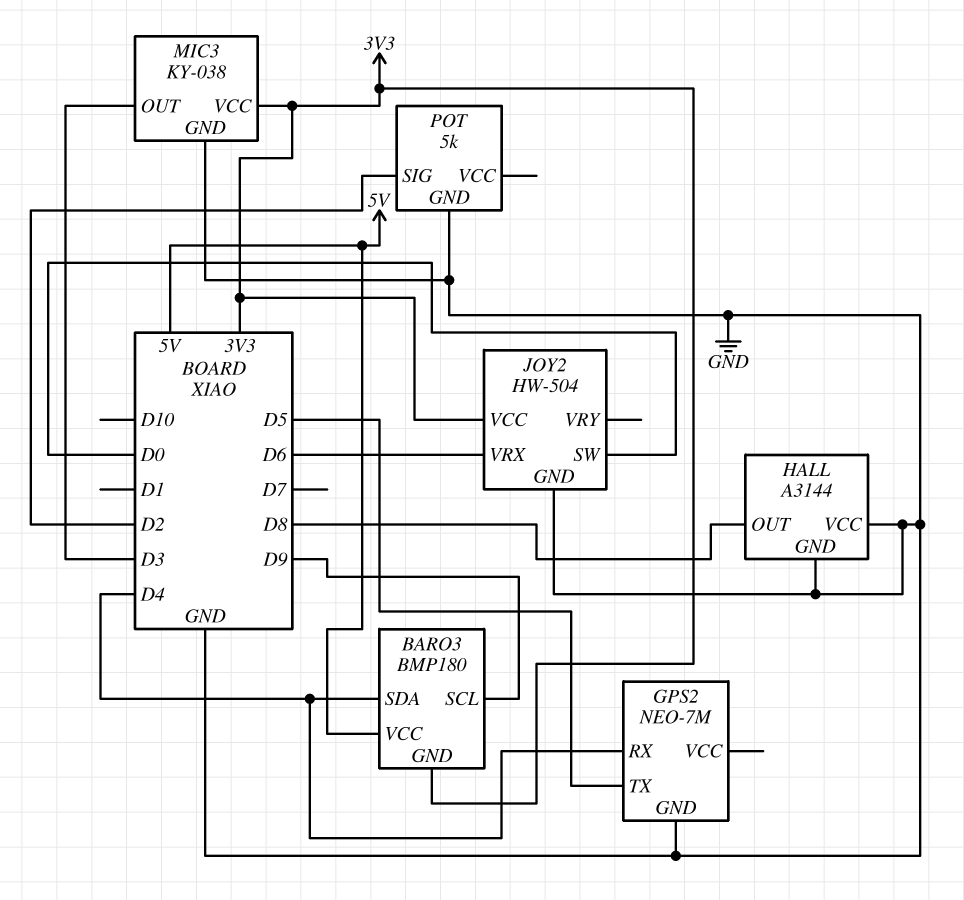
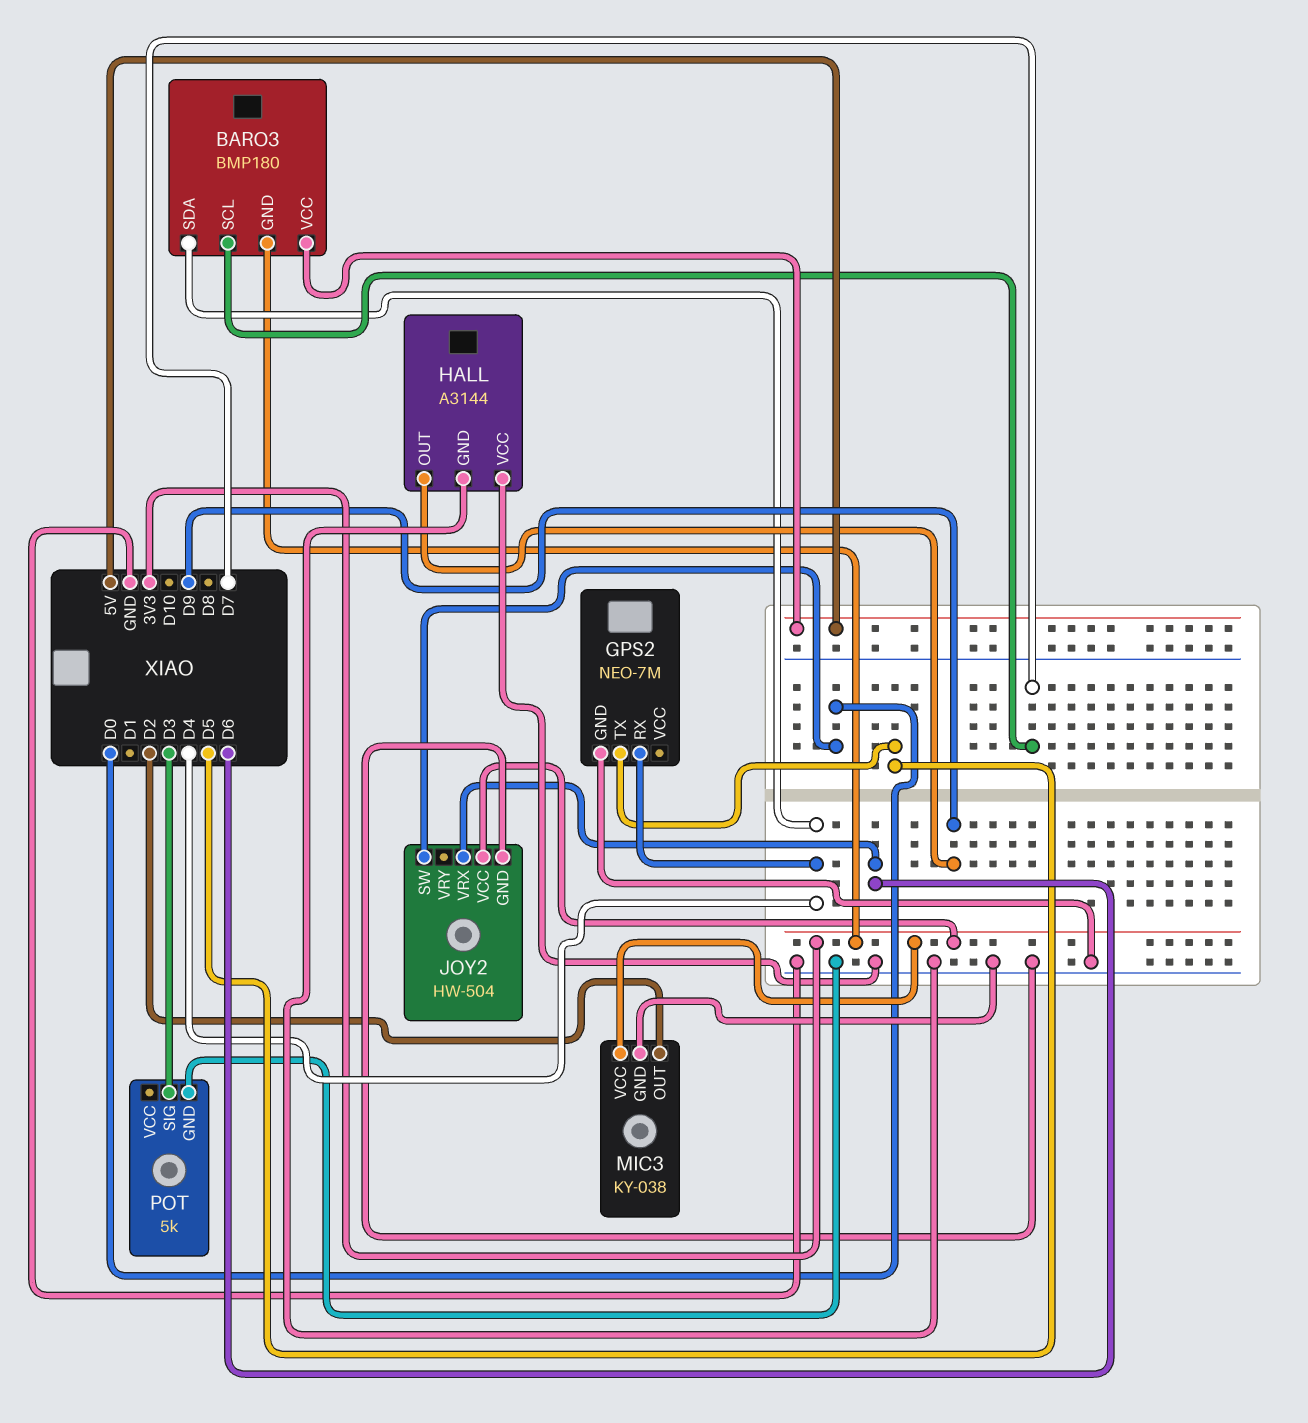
BARO3 pin SCL: D9 -> D7
HALL pin OUT: D8 -> D9
MIC3 pin OUT: D3 -> D2
POT pin SIG: D2 -> D3

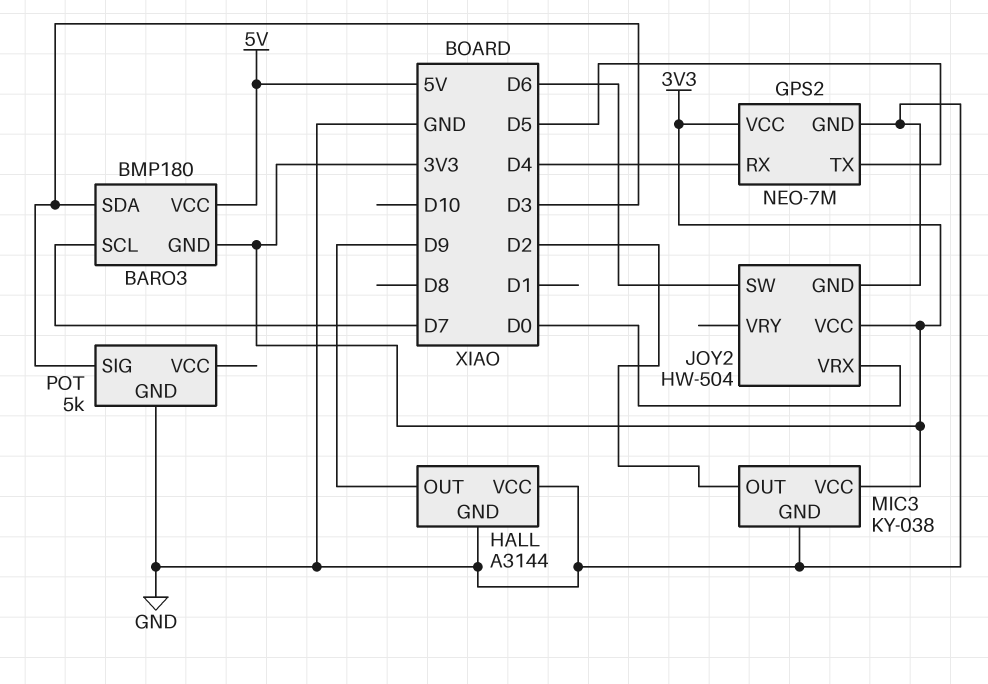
BARO3 pin SDA: D4 -> D3
GPS2 pin VCC: none -> 3V3
JOY2 pin SW: D0 -> D6
JOY2 pin VRX: D6 -> D0

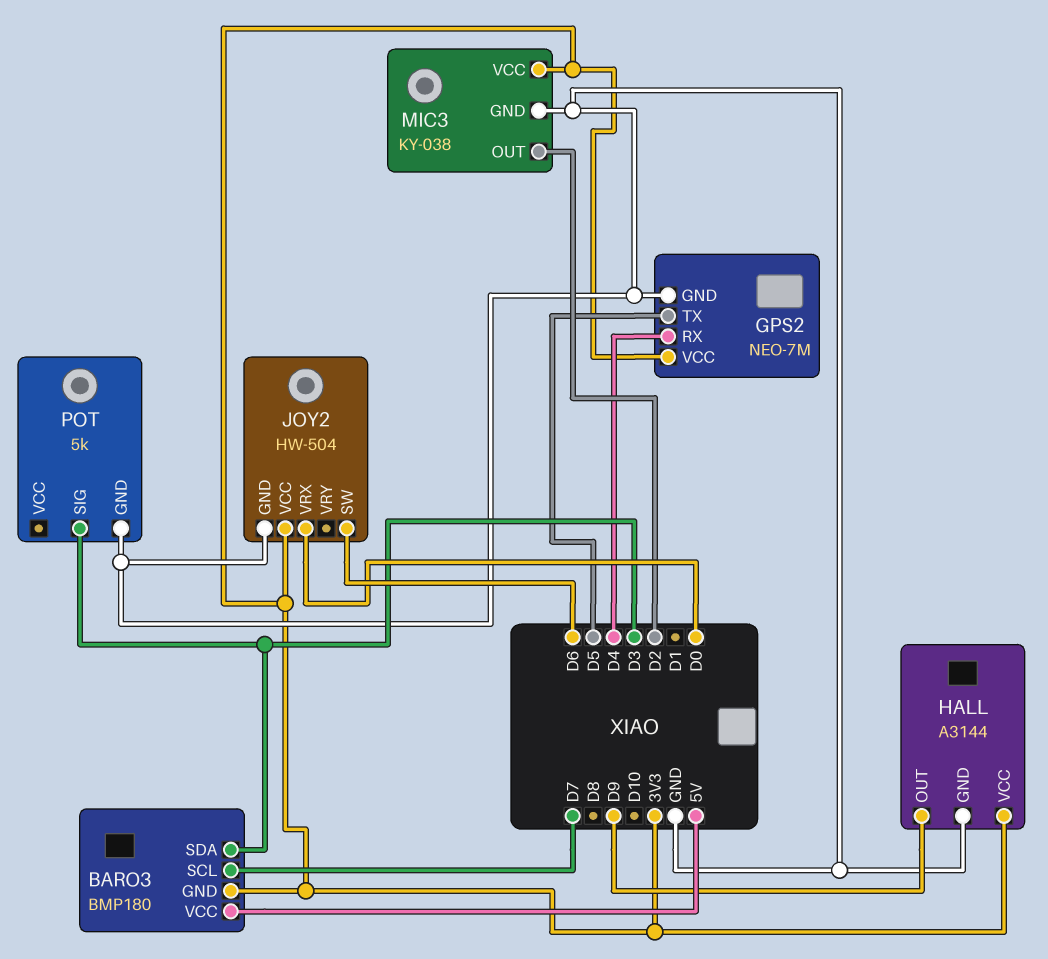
HALL pin VCC: GND -> 3V3

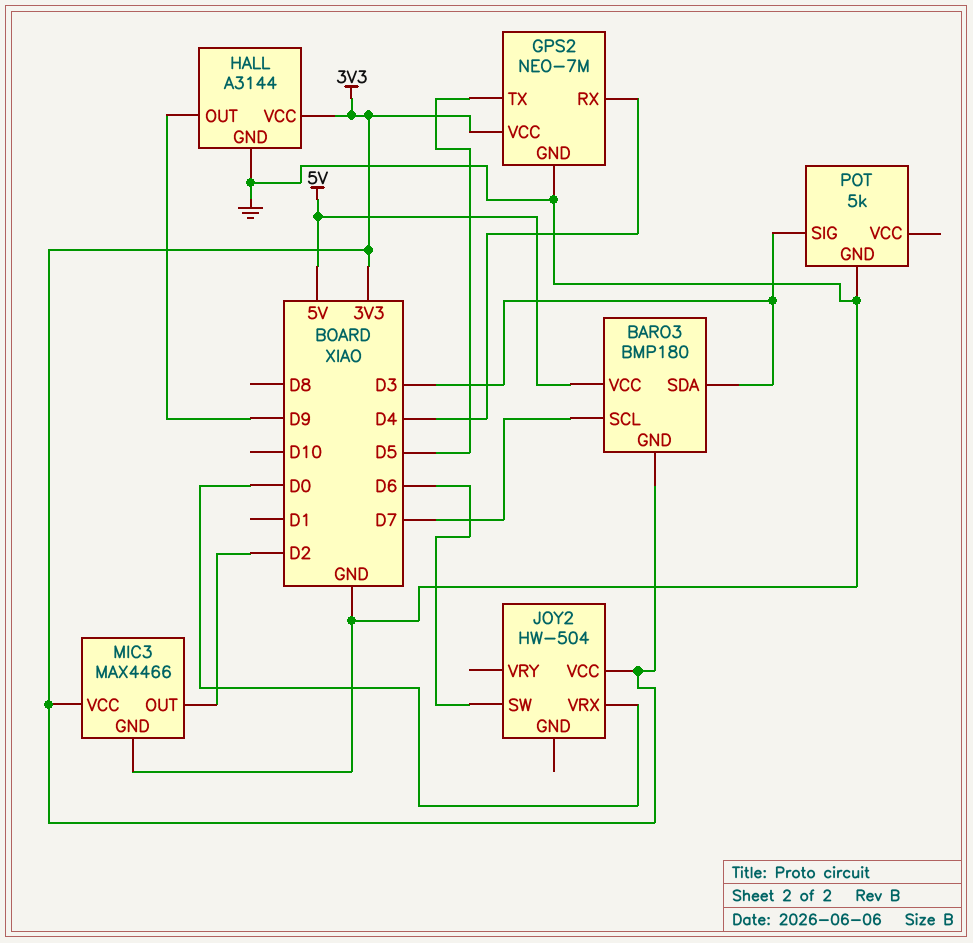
JOY2 pin GND: GND -> none
MIC3: KY-038 -> MAX4466

